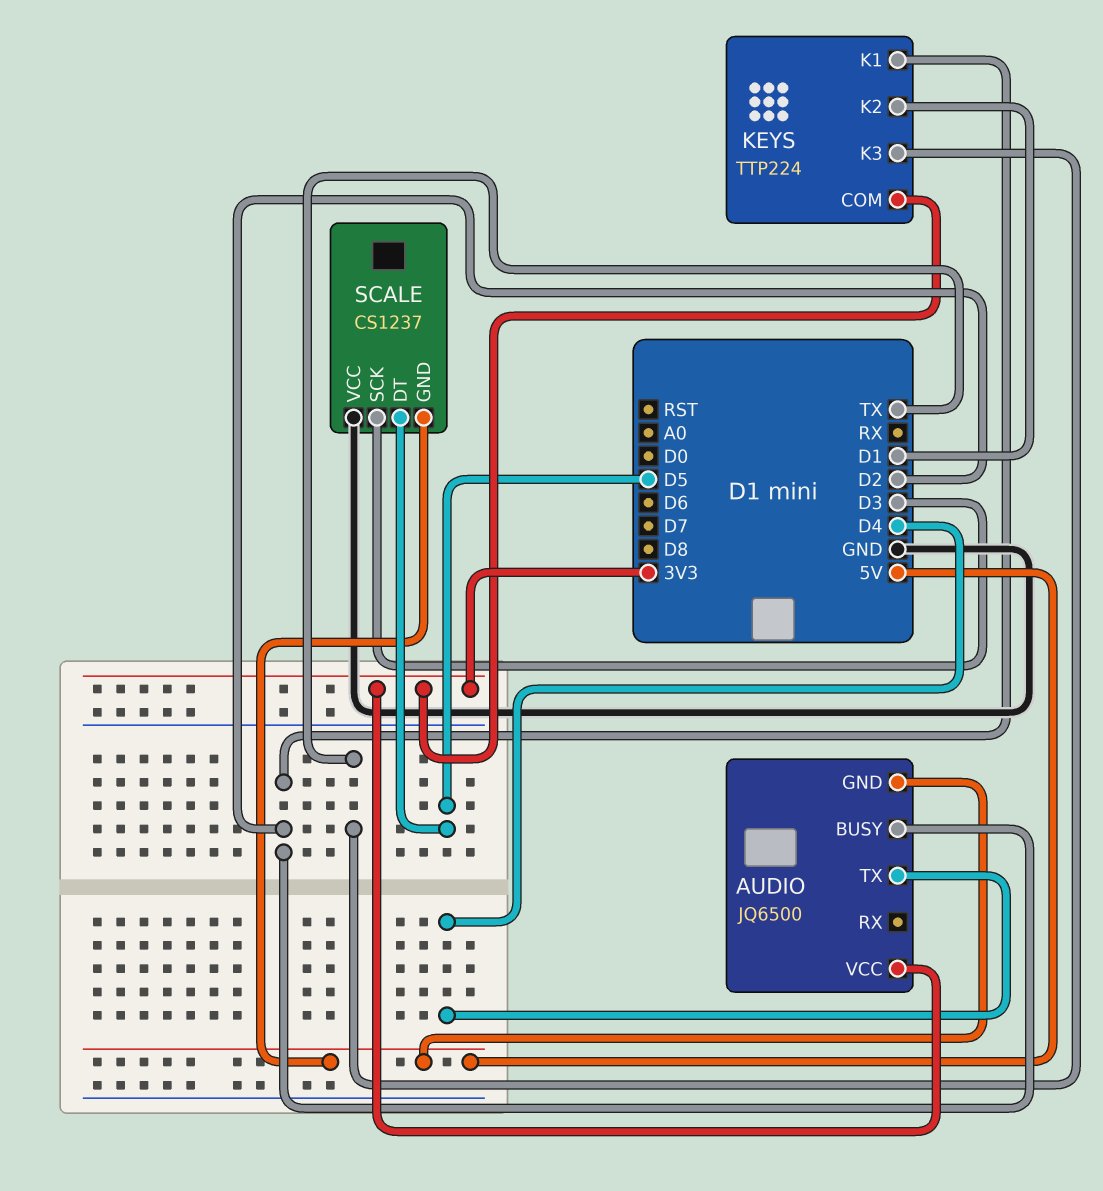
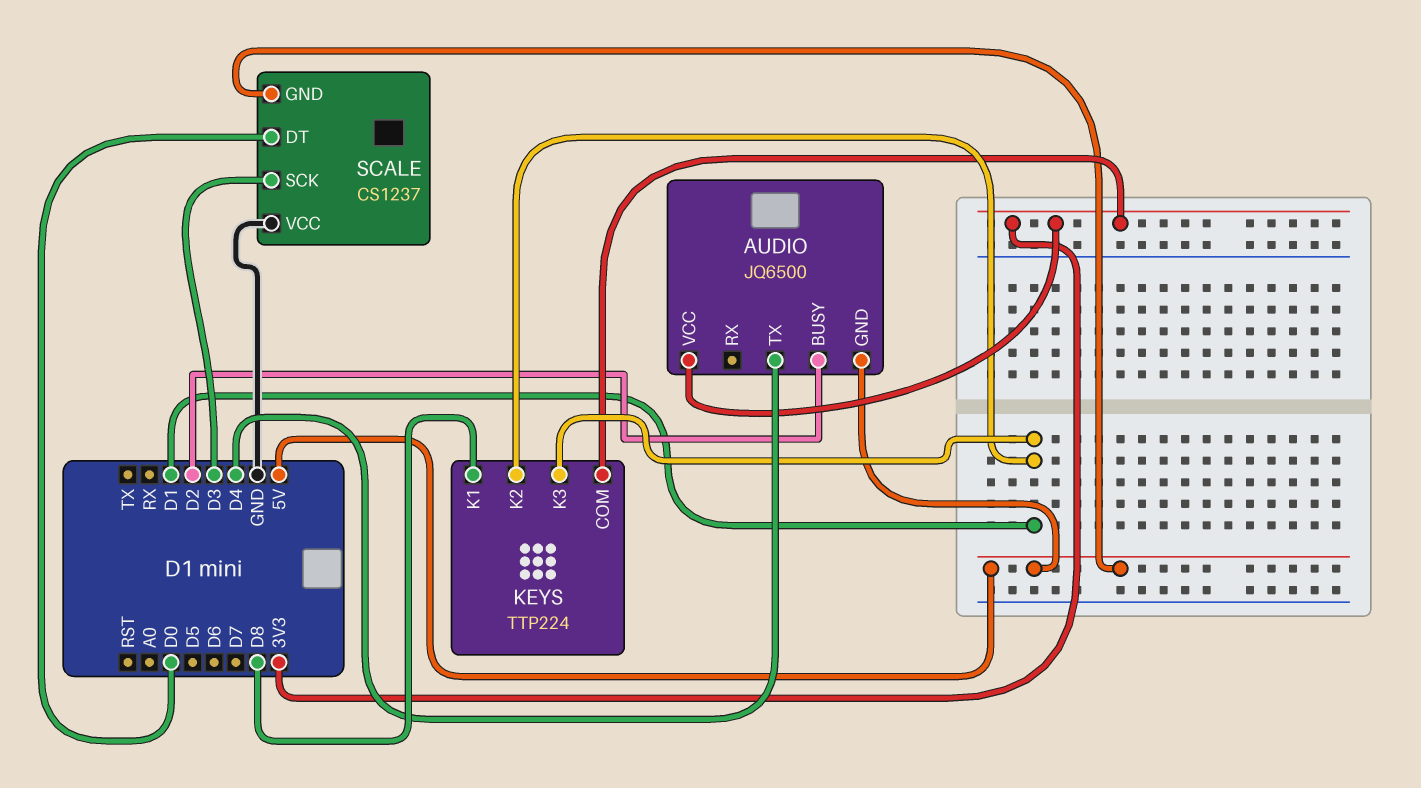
KEYS pin K1: D2 -> D8
KEYS pin K3: TX -> D1
SCALE pin DT: D5 -> D0

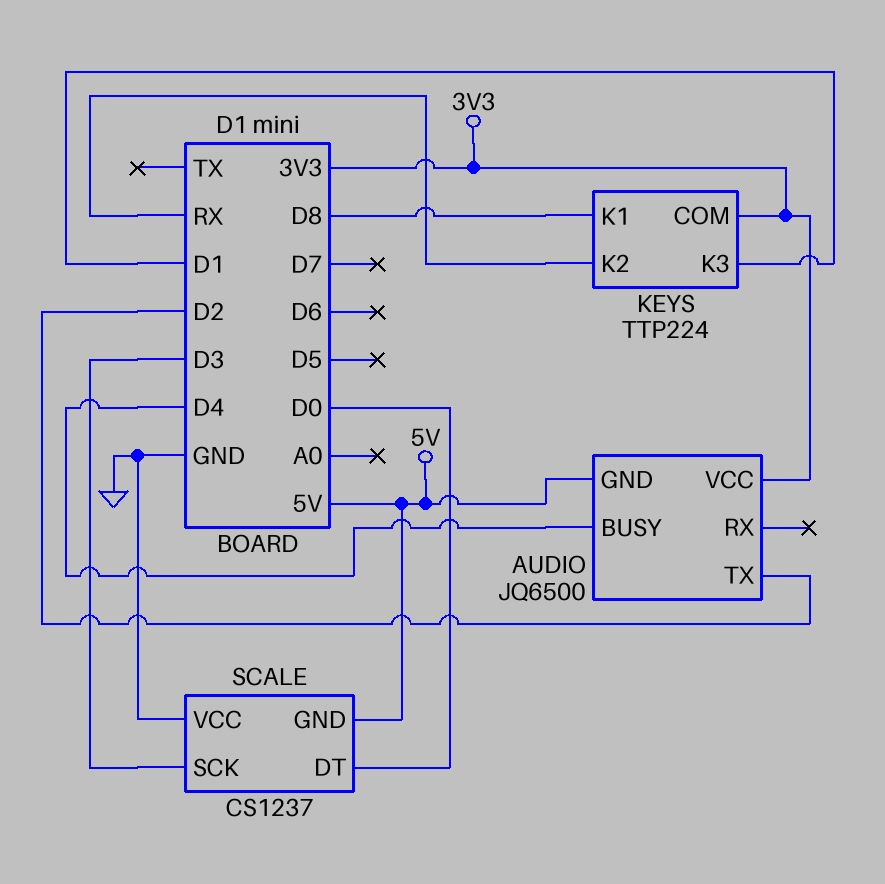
AUDIO pin BUSY: D2 -> D4
AUDIO pin TX: D4 -> D2
KEYS pin K2: D1 -> RX

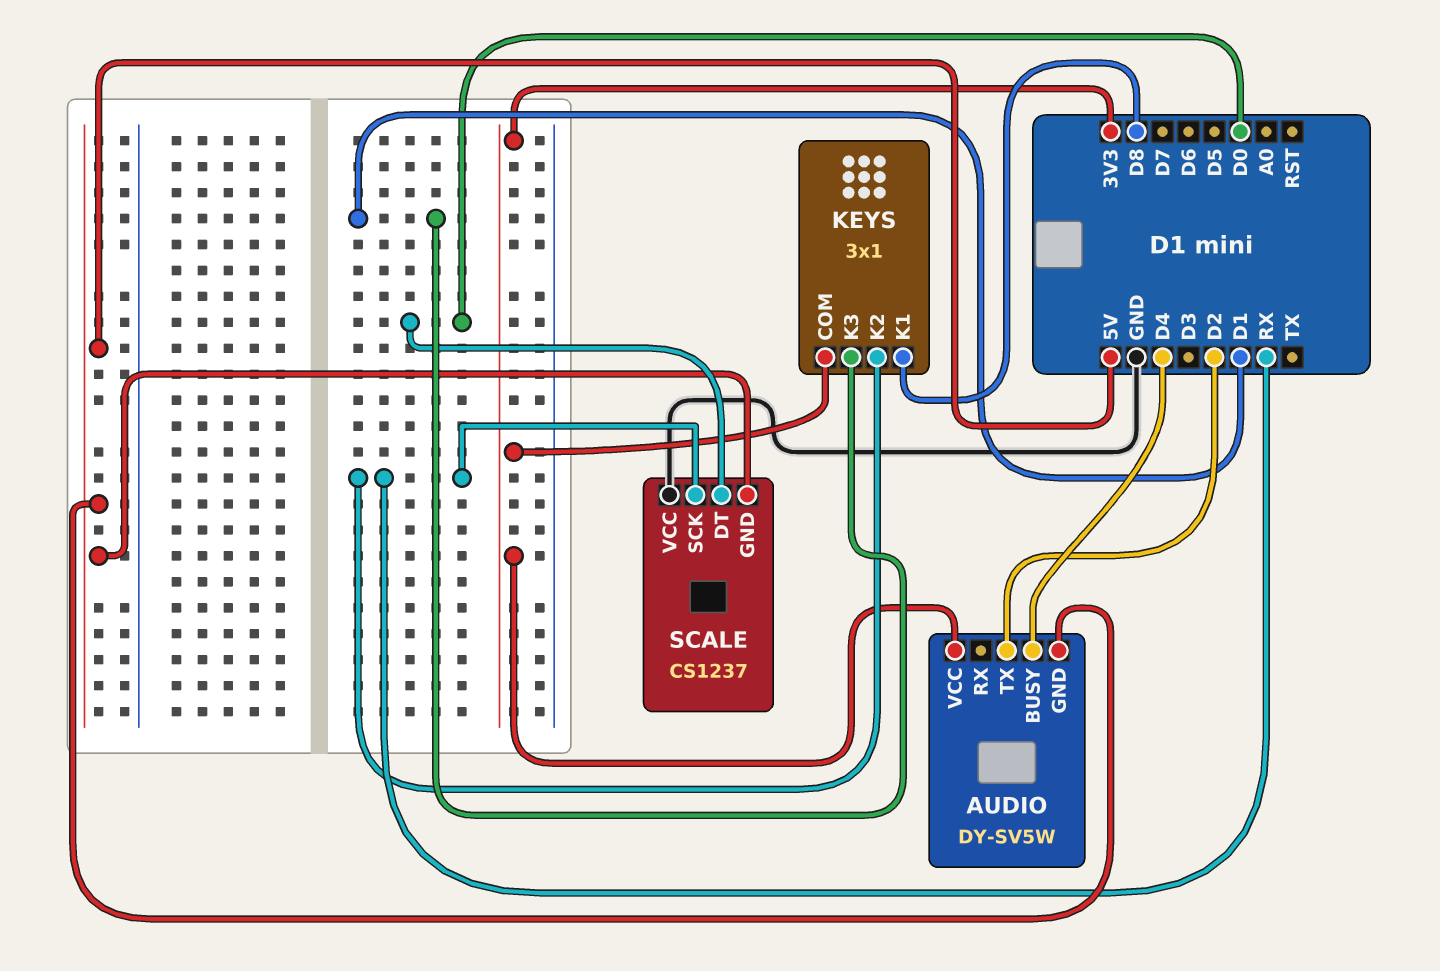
AUDIO: JQ6500 -> DY-SV5W
KEYS: TTP224 -> 3x1
SCALE pin SCK: D3 -> RX

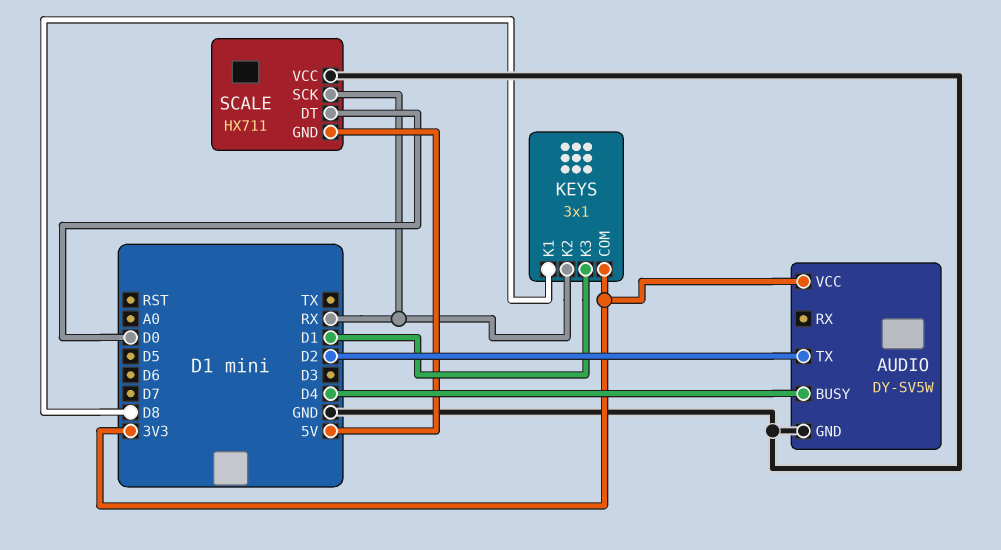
AUDIO pin GND: 5V -> GND
SCALE: CS1237 -> HX711

